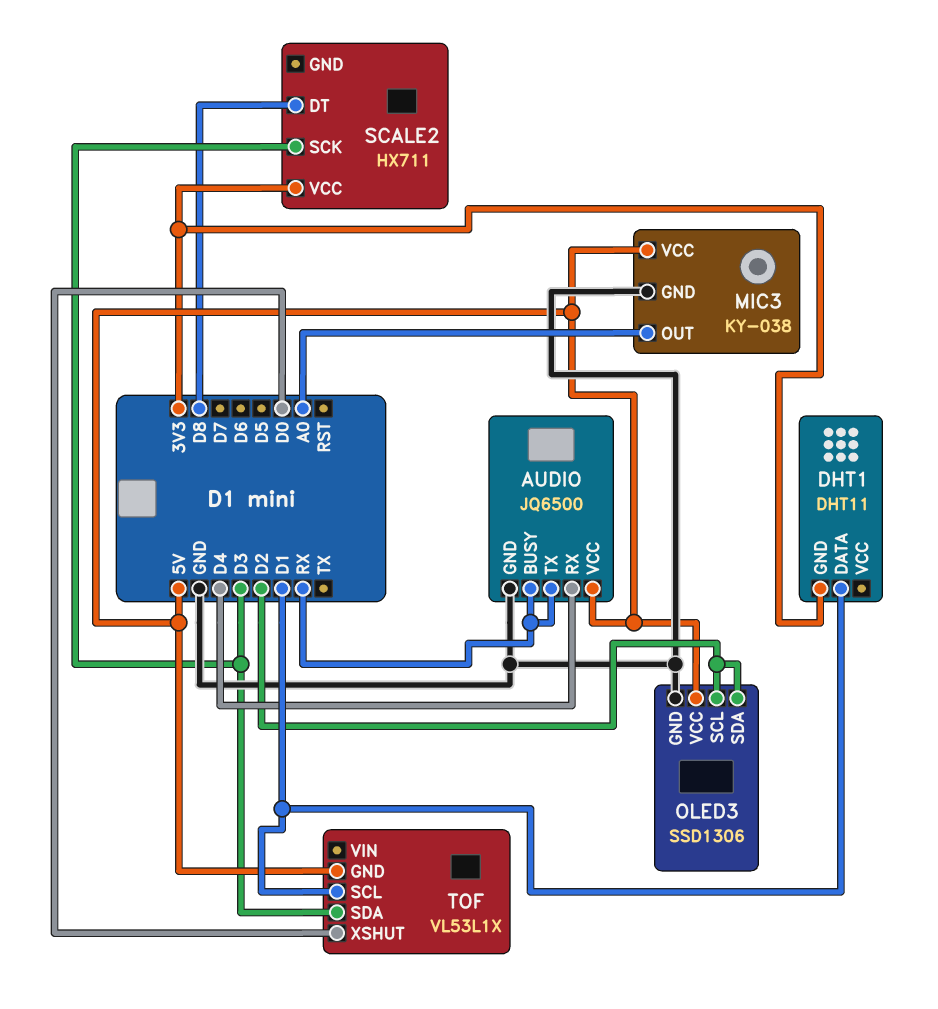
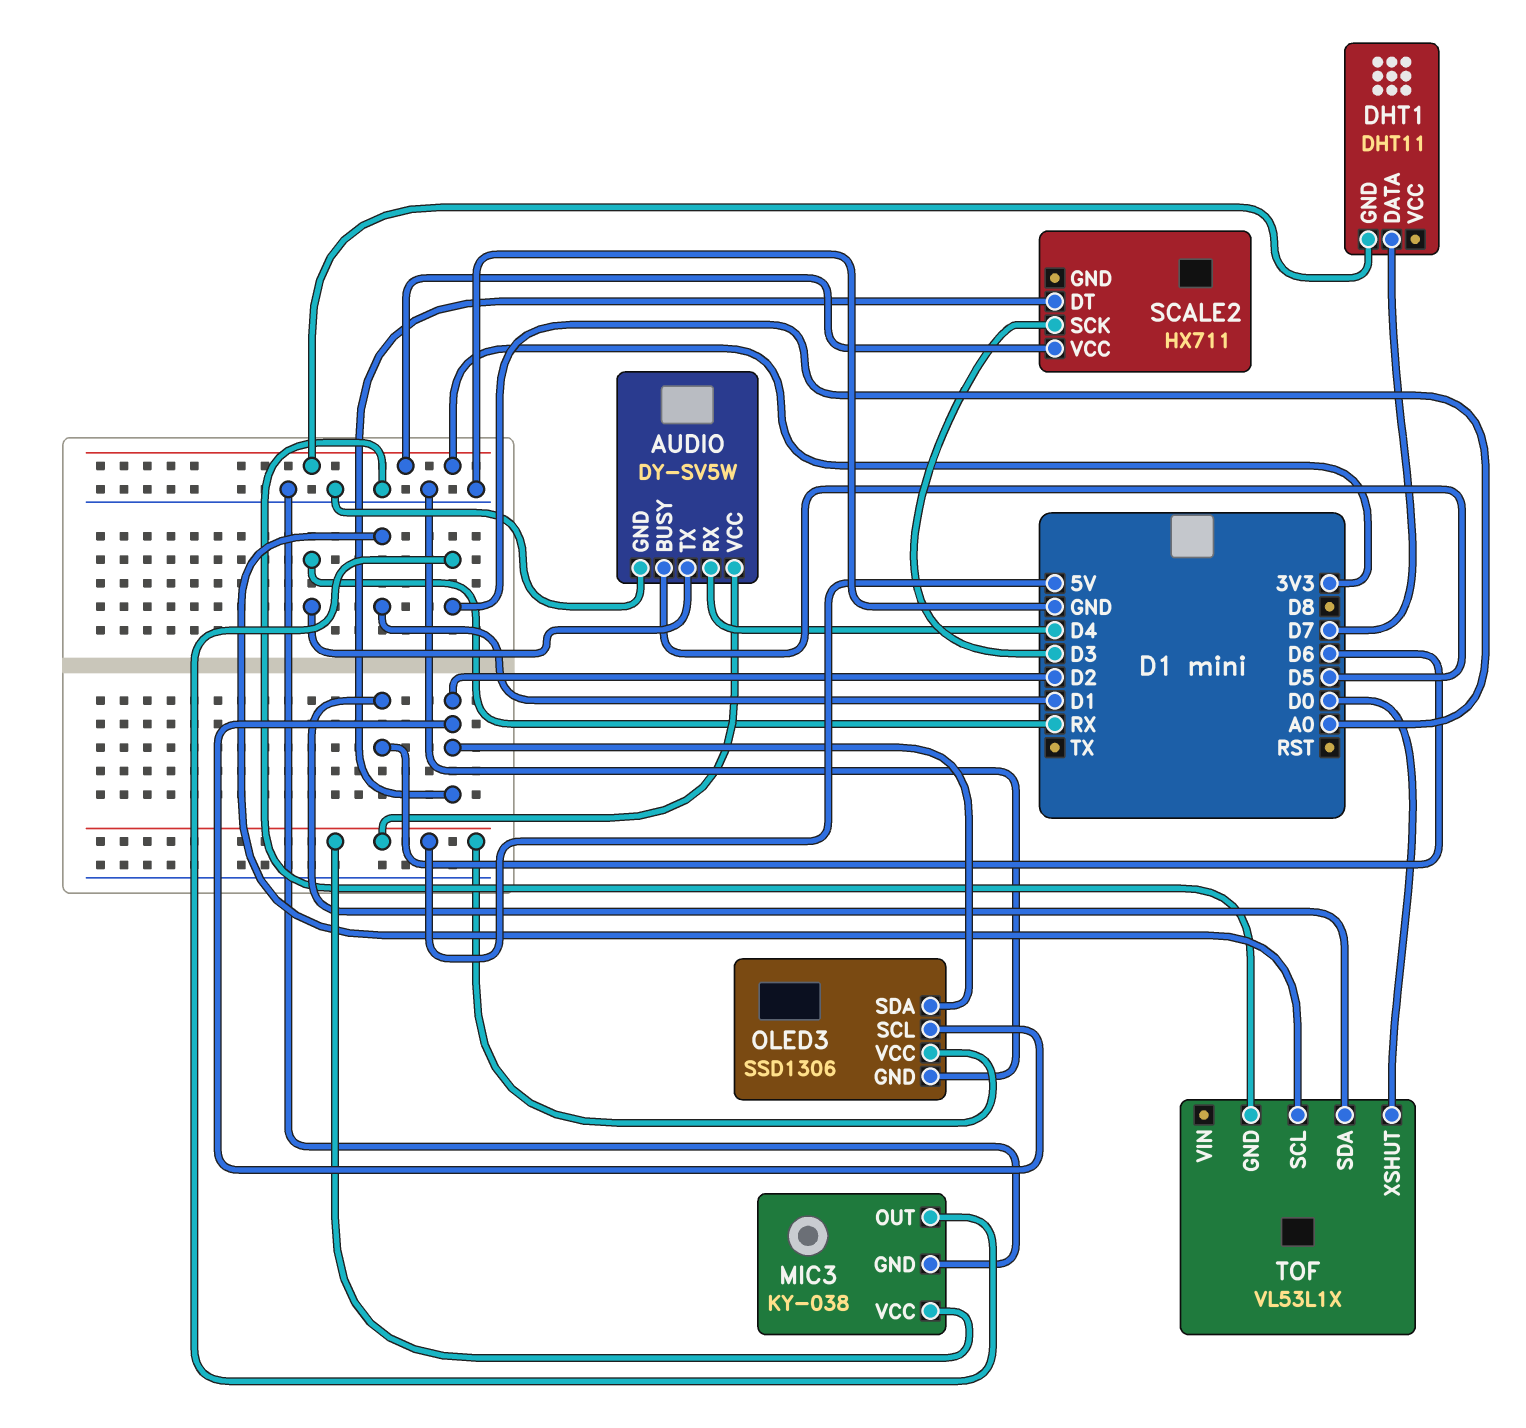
AUDIO: JQ6500 -> DY-SV5W
AUDIO pin BUSY: RX -> D5
DHT1 pin DATA: D1 -> D7
SCALE2 pin DT: D8 -> D2
TOF pin GND: 5V -> GND
TOF pin SDA: D3 -> D6

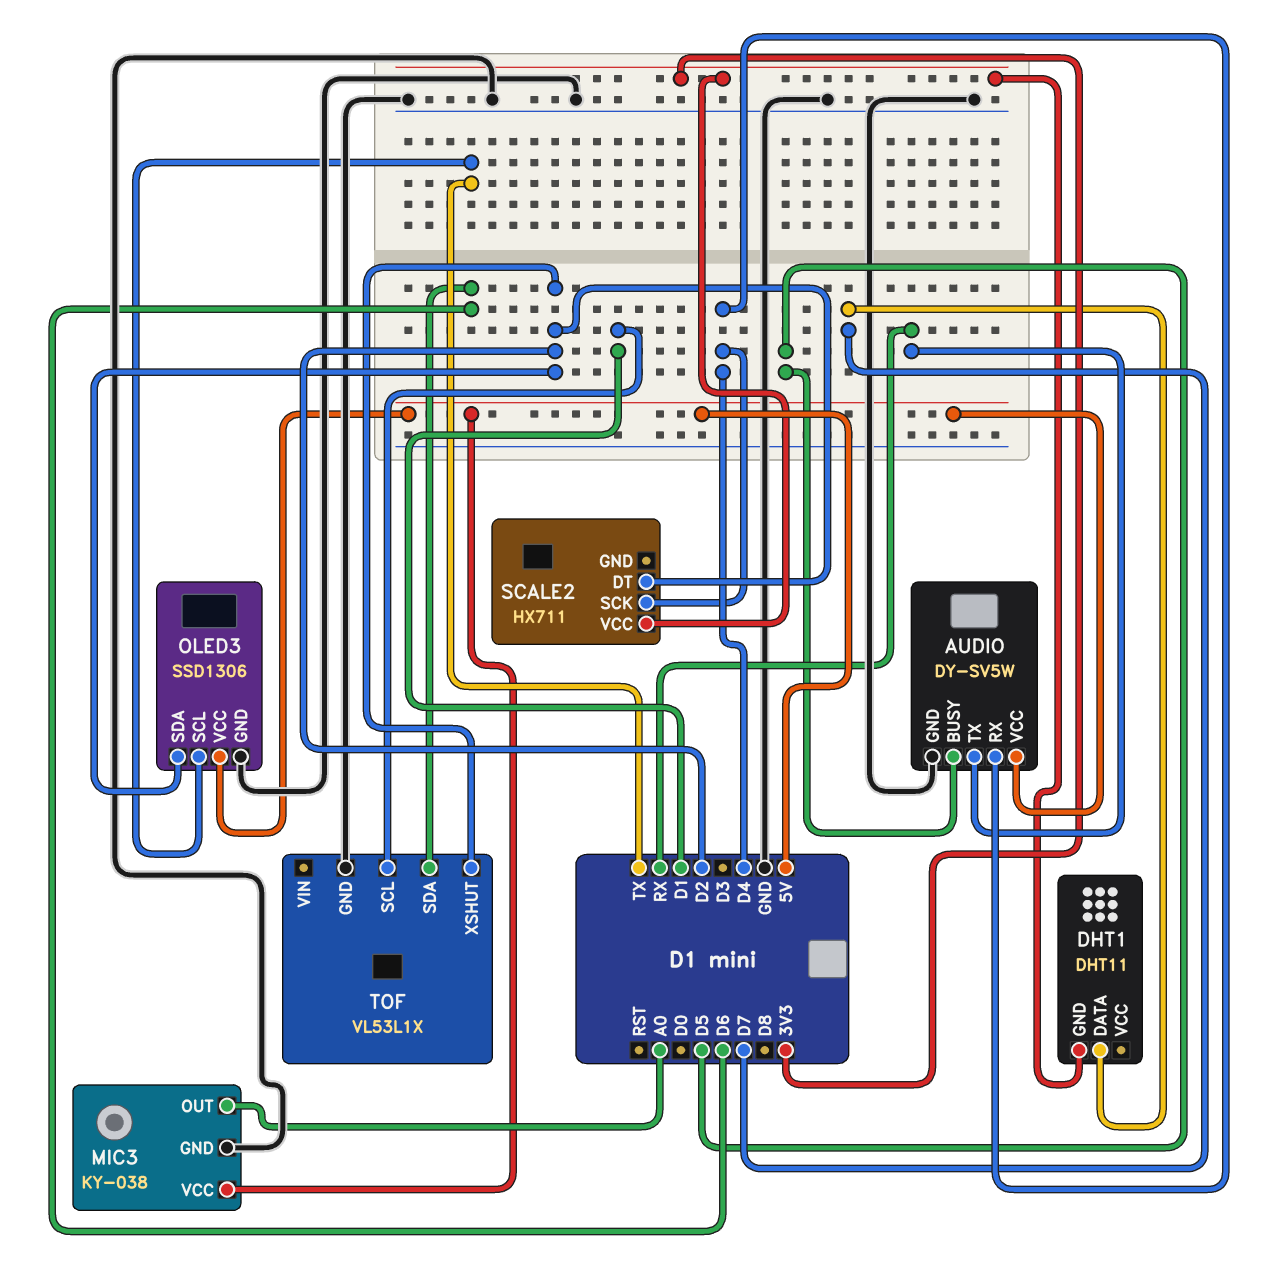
OLED3 pin SCL: D2 -> TX
SCALE2 pin SCK: D3 -> D4
TOF pin XSHUT: D0 -> D2

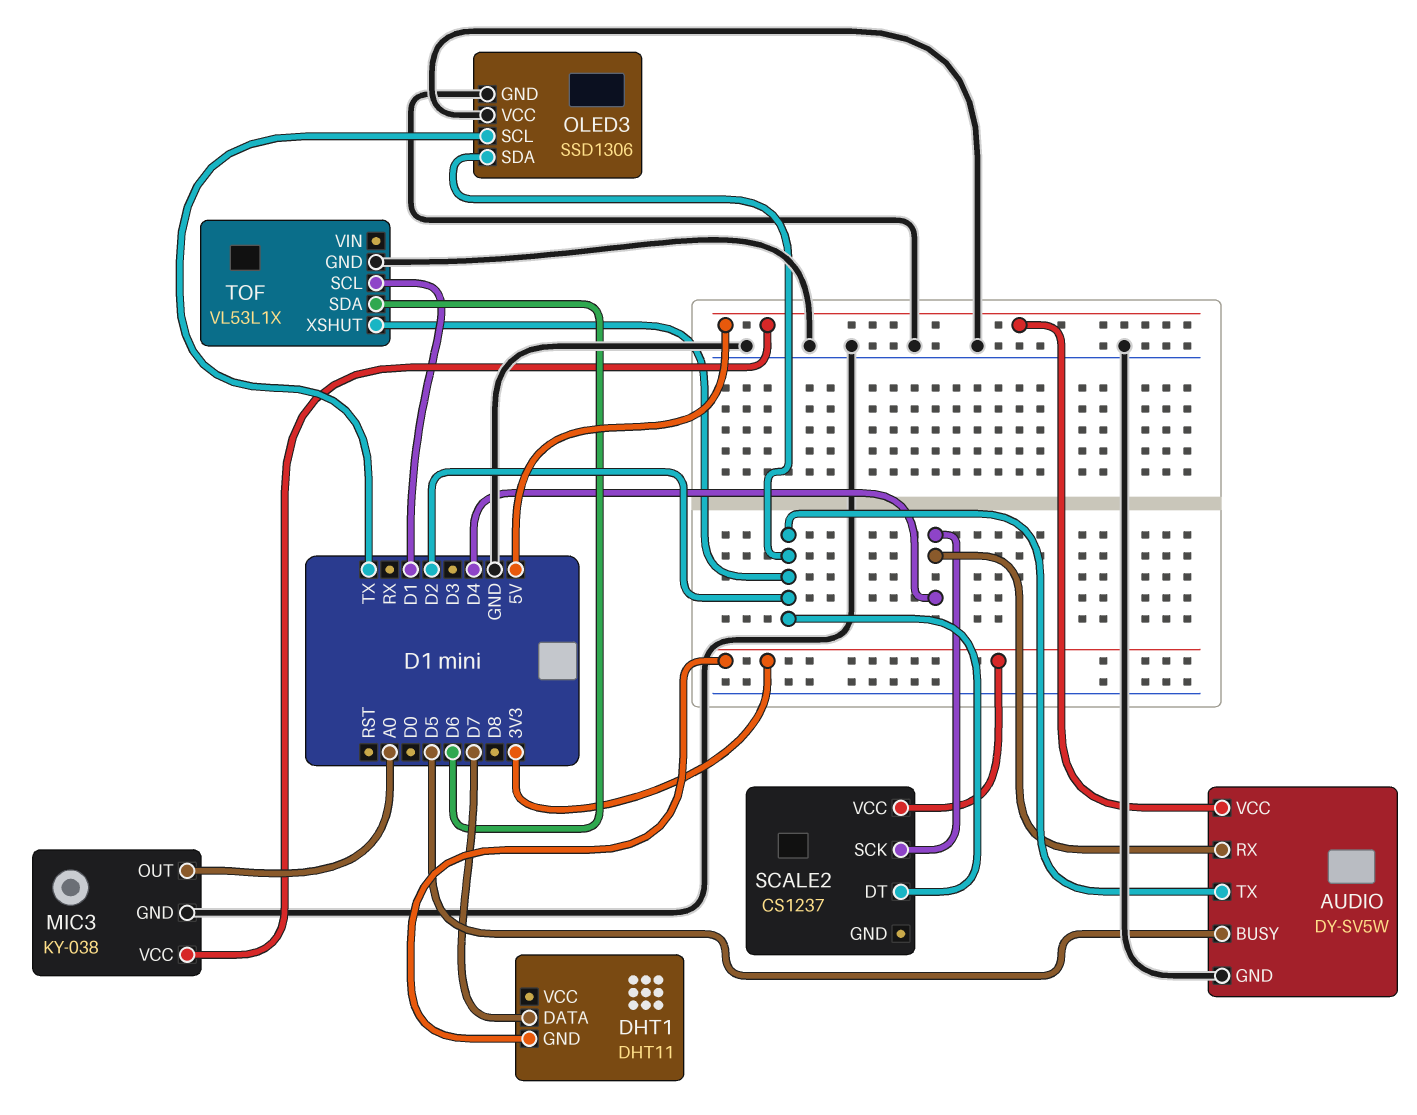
AUDIO pin TX: RX -> D2
OLED3 pin VCC: 5V -> GND
SCALE2: HX711 -> CS1237

